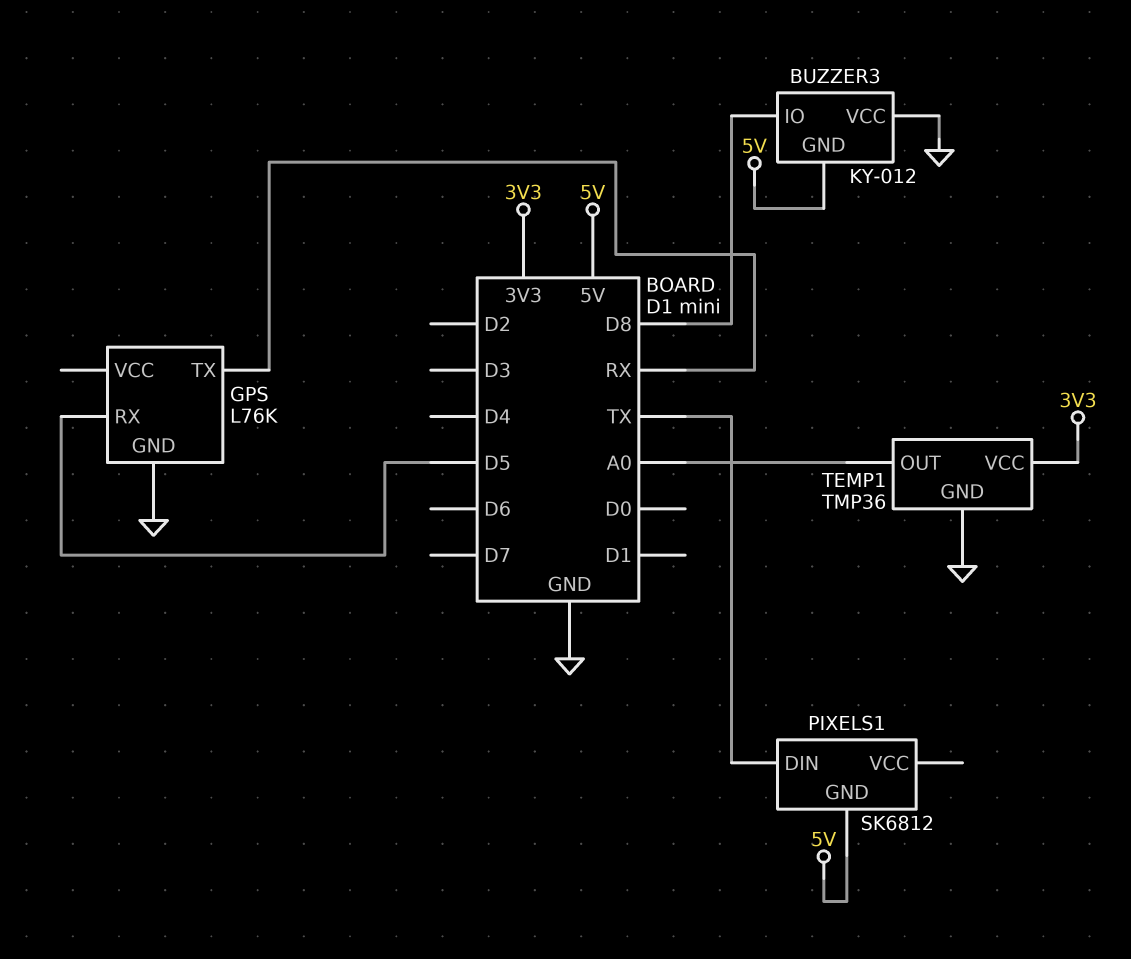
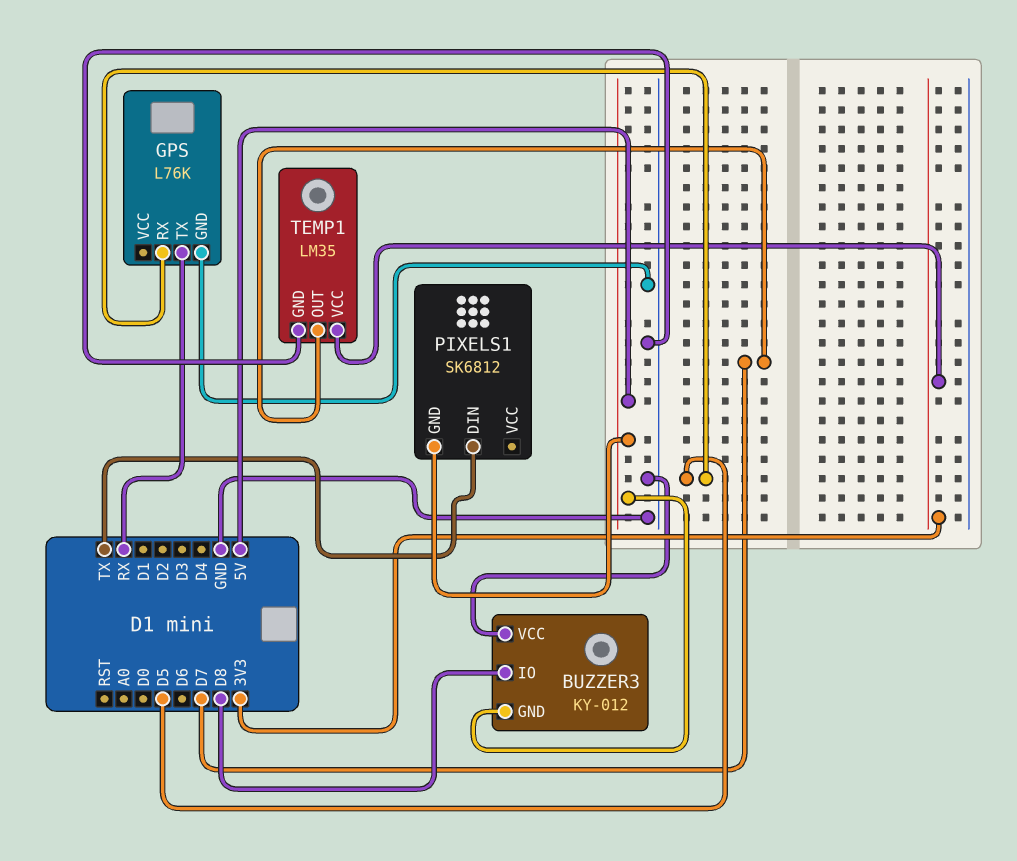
TEMP1: TMP36 -> LM35
TEMP1 pin OUT: A0 -> D7

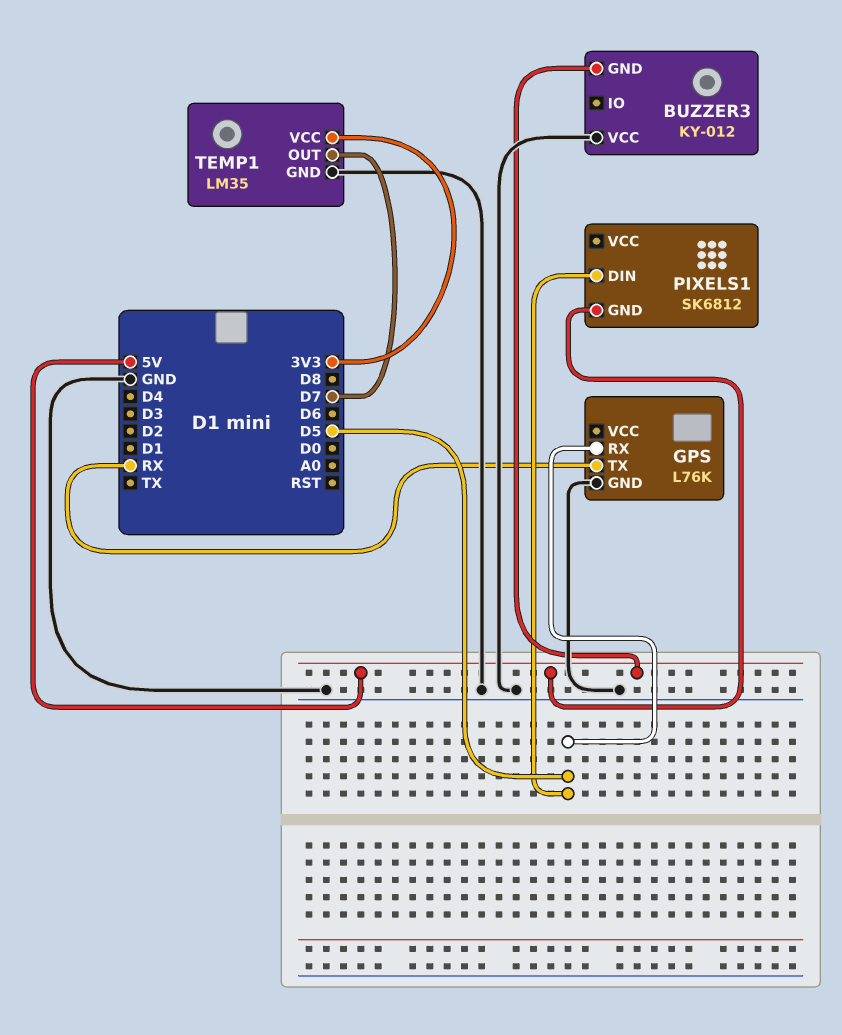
BUZZER3 pin IO: D8 -> none
PIXELS1 pin DIN: TX -> D5

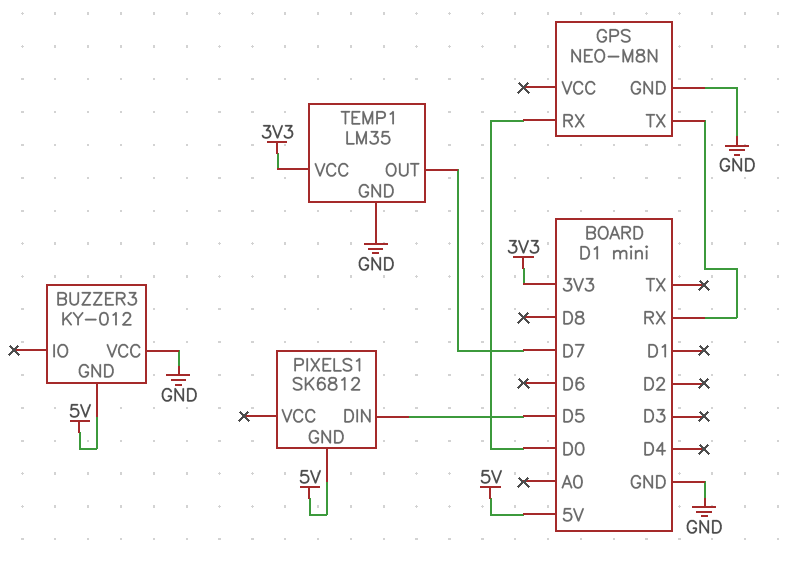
GPS: L76K -> NEO-M8N
GPS pin RX: D5 -> D0

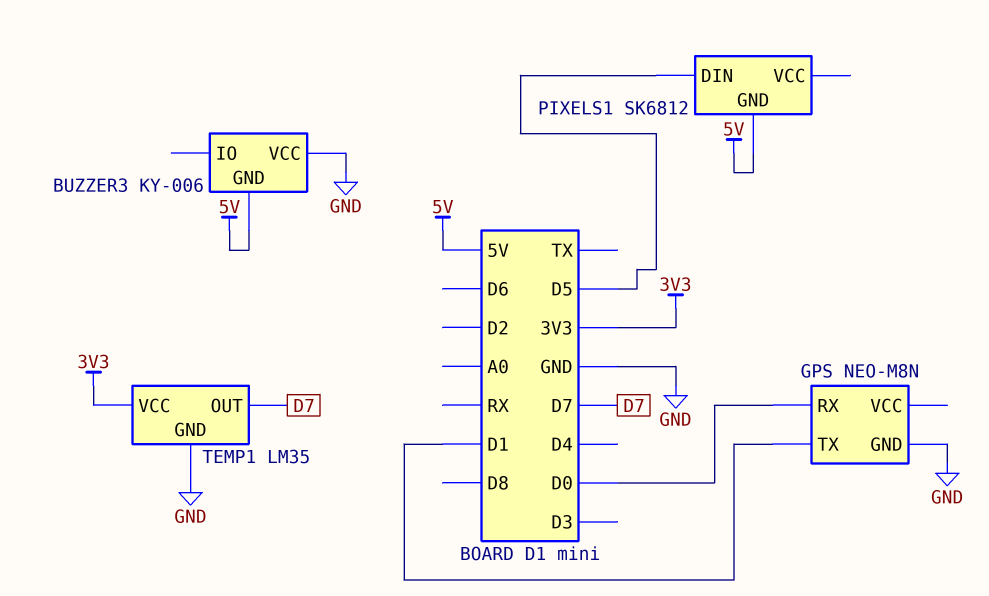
BUZZER3: KY-012 -> KY-006
GPS pin TX: RX -> D1

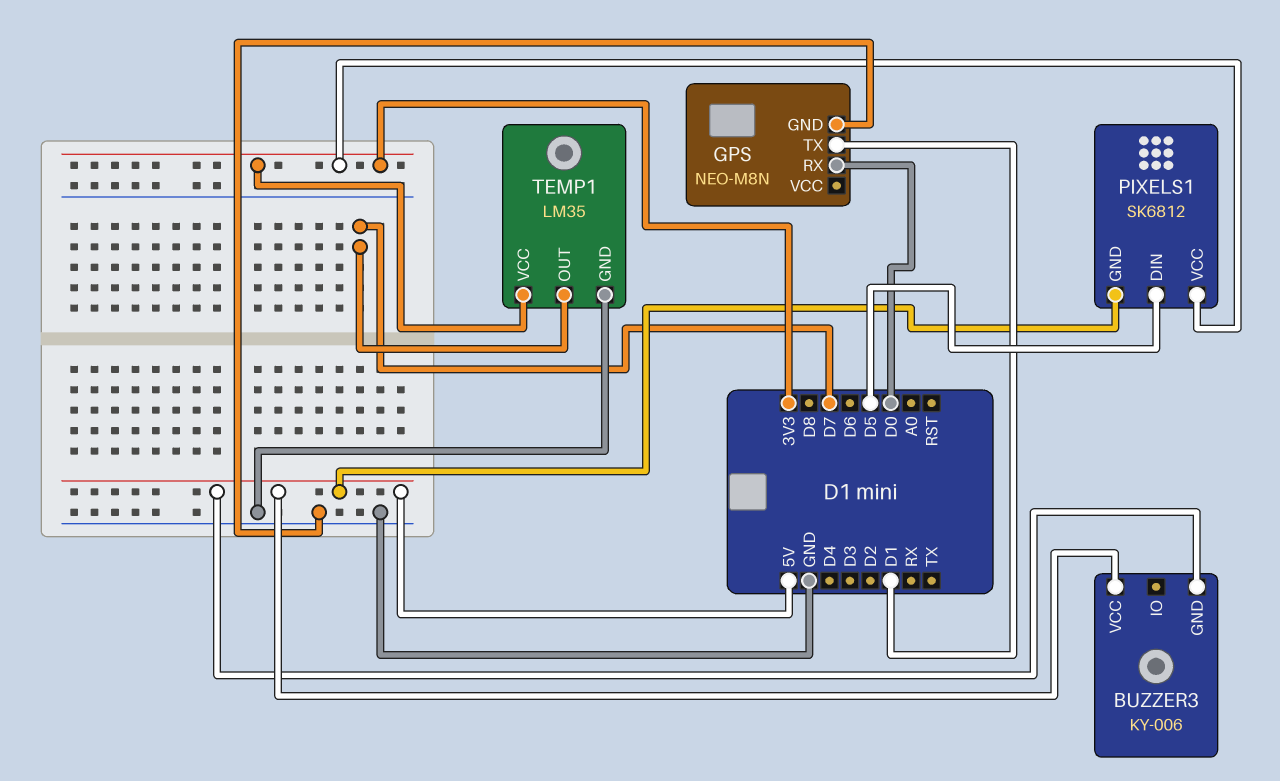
BUZZER3 pin VCC: GND -> 5V
PIXELS1 pin VCC: none -> 3V3

